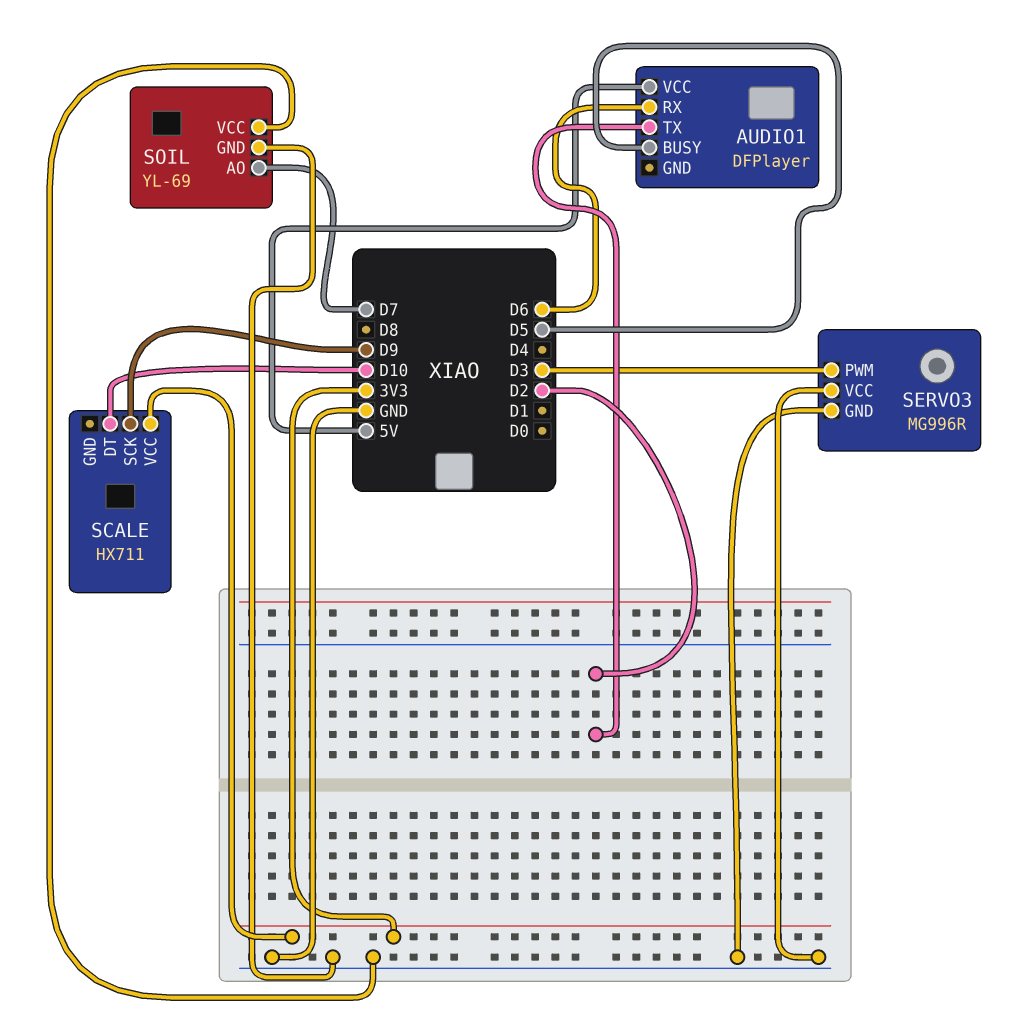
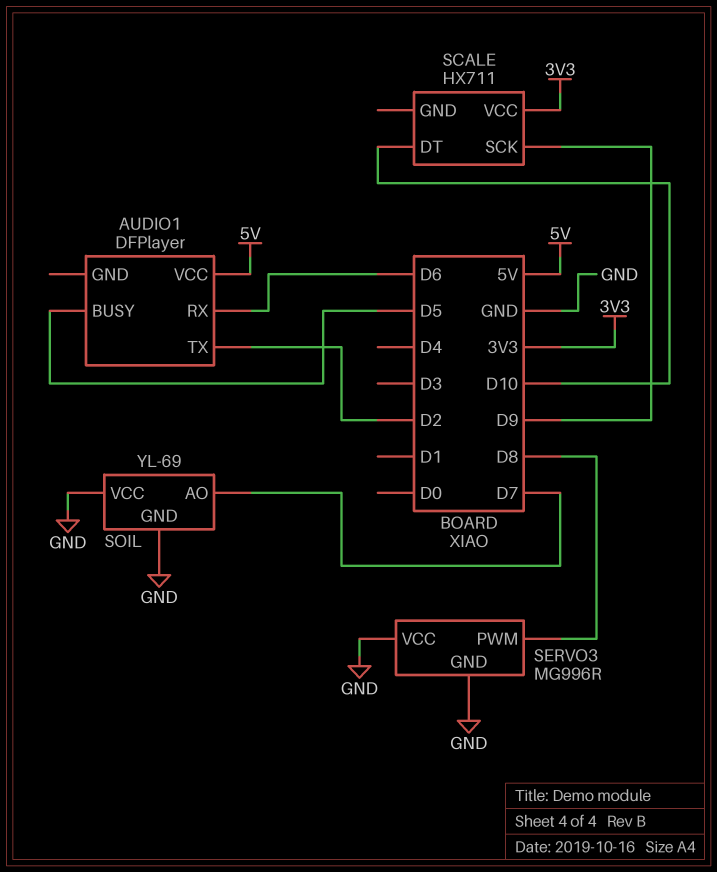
SERVO3 pin PWM: D3 -> D8

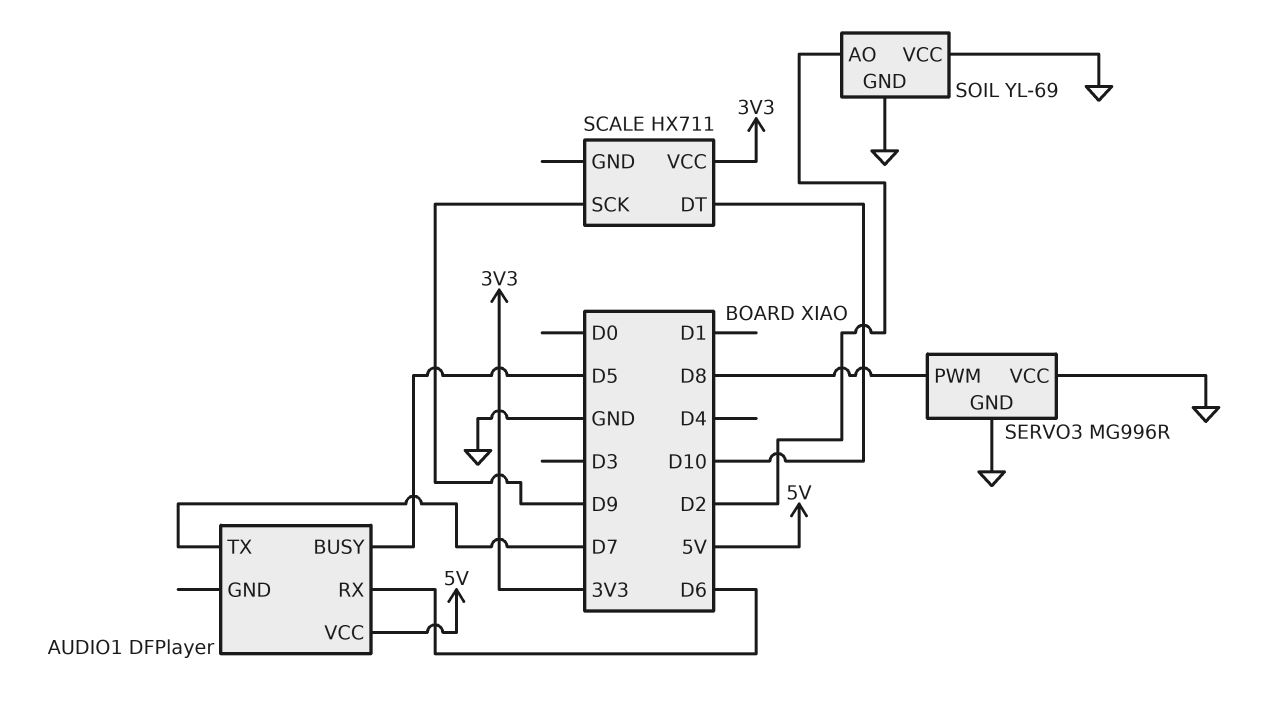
AUDIO1 pin TX: D2 -> D7
SOIL pin AO: D7 -> D2

